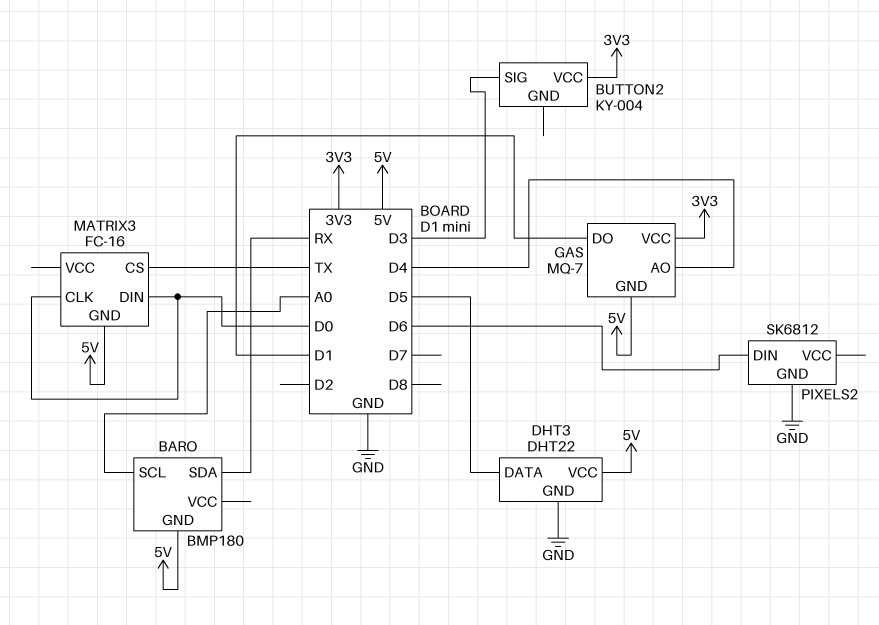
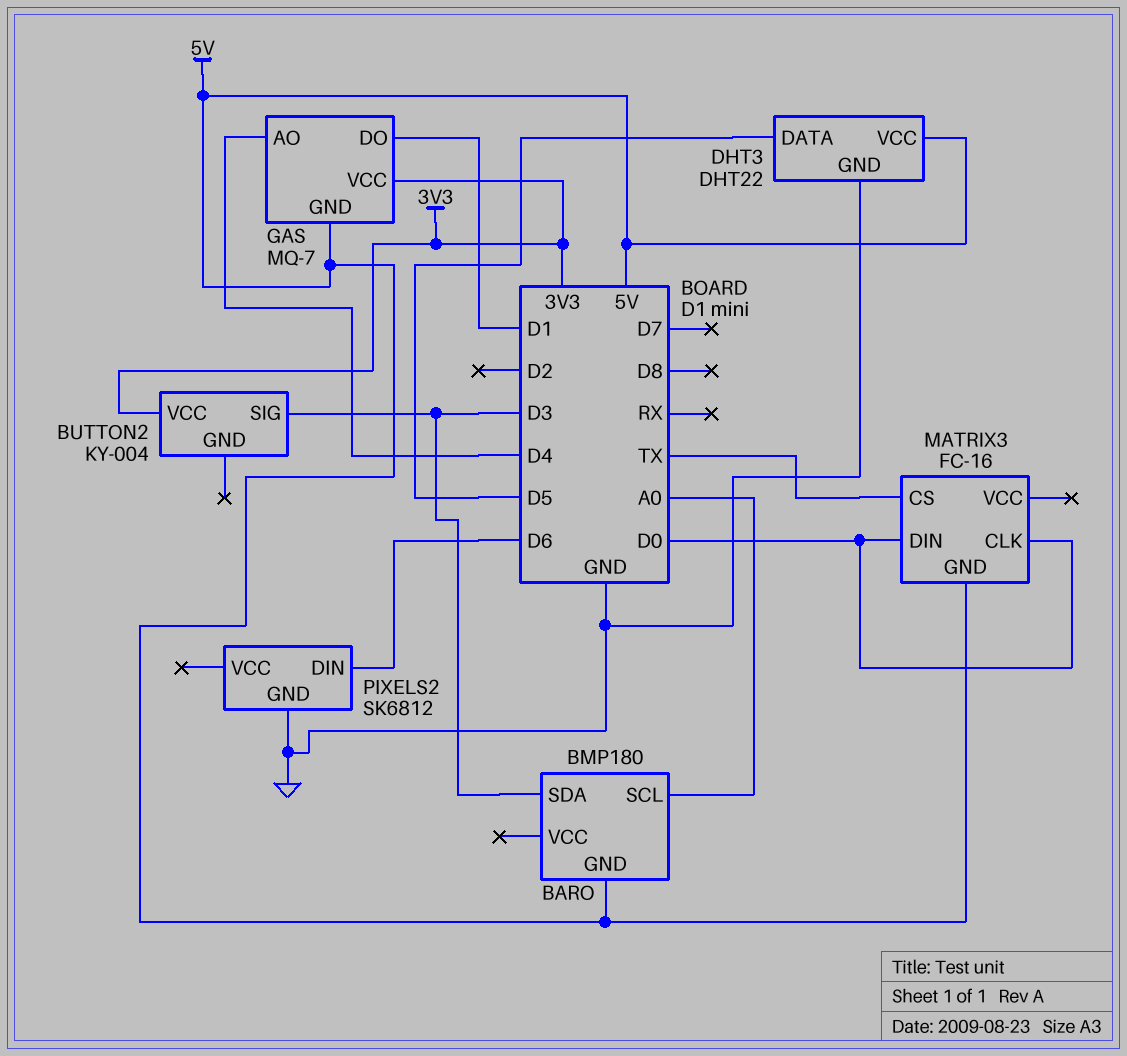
BARO pin SDA: RX -> D3

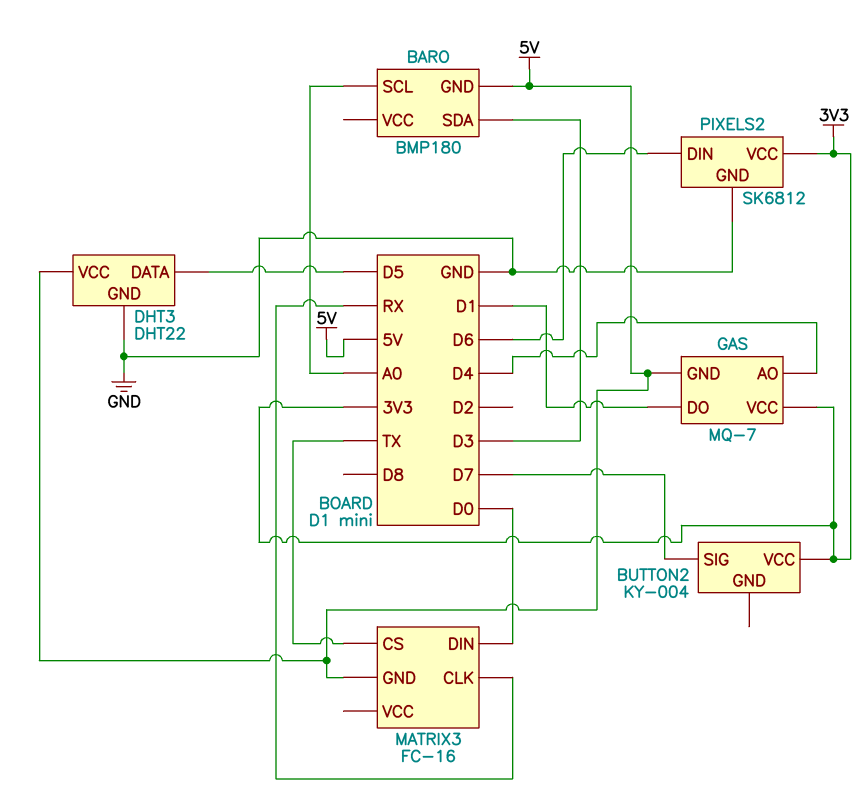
BUTTON2 pin SIG: D3 -> D7
MATRIX3 pin CLK: D0 -> RX
PIXELS2 pin VCC: none -> 3V3

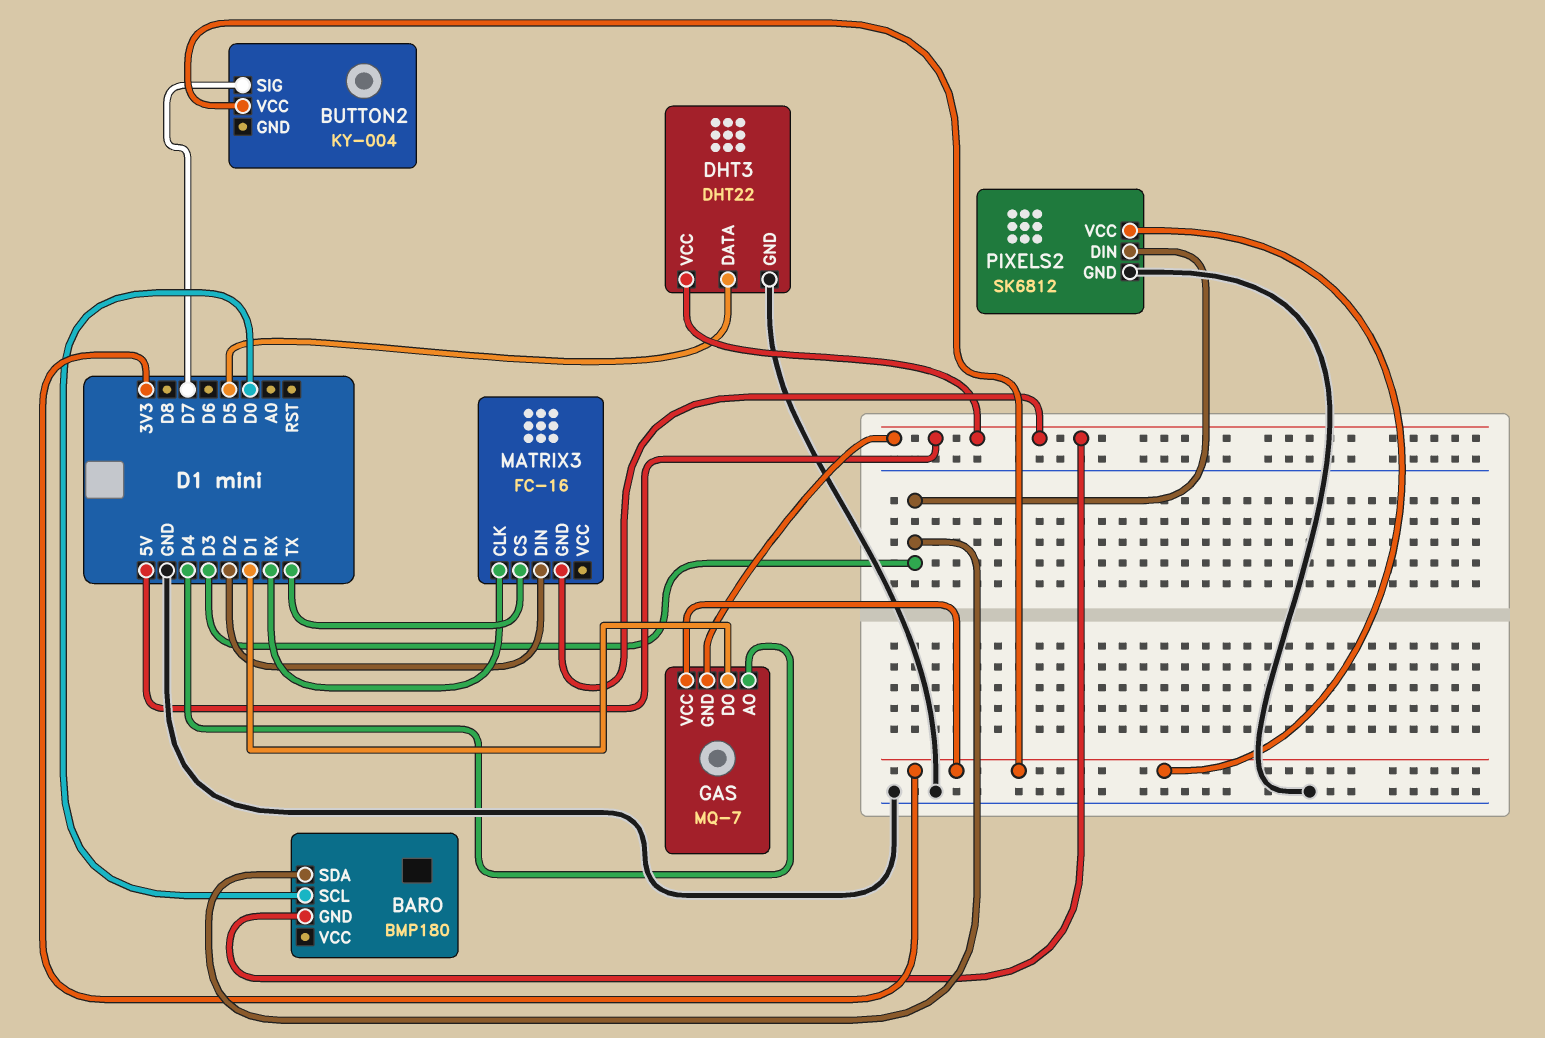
BARO pin SCL: A0 -> D0
MATRIX3 pin DIN: D0 -> D2
PIXELS2 pin DIN: D6 -> D3

